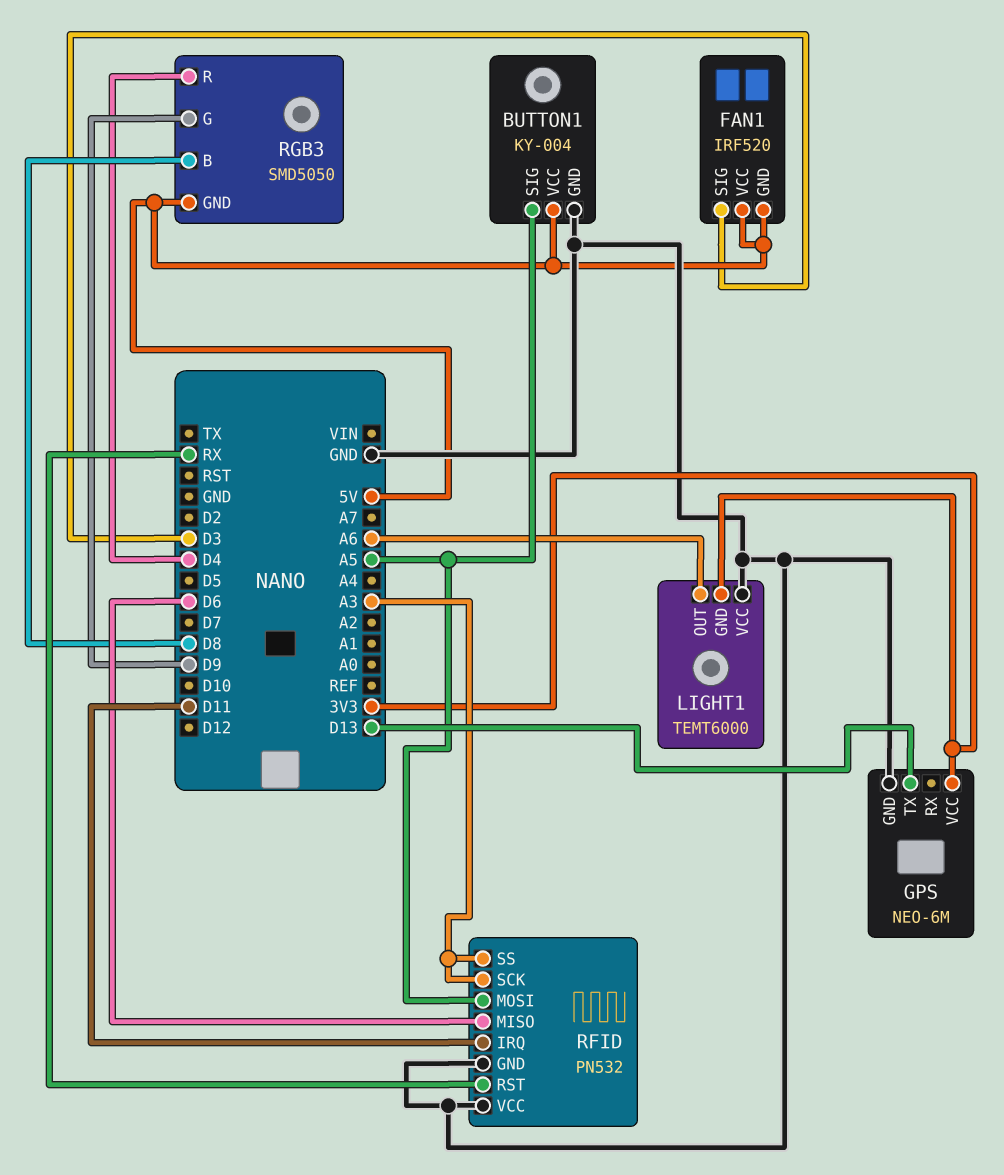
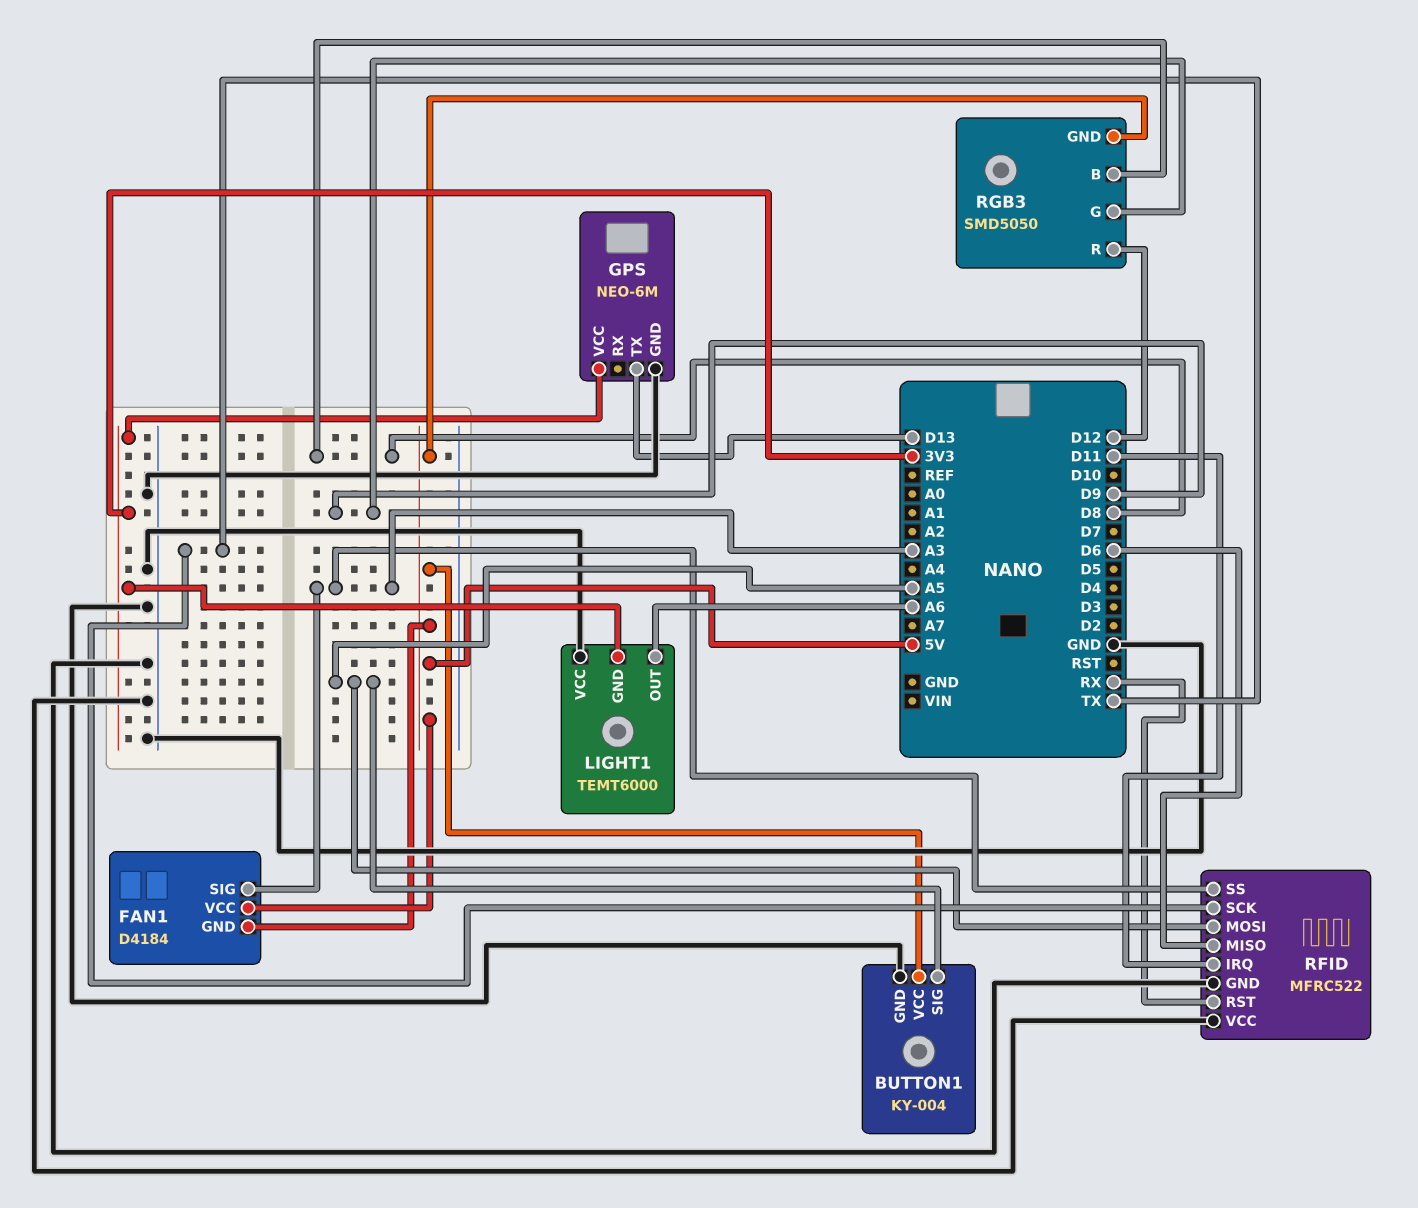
FAN1: IRF520 -> D4184
FAN1 pin SIG: D3 -> A3
RFID: PN532 -> MFRC522
RFID pin SCK: A3 -> TX
RGB3 pin R: D4 -> D12

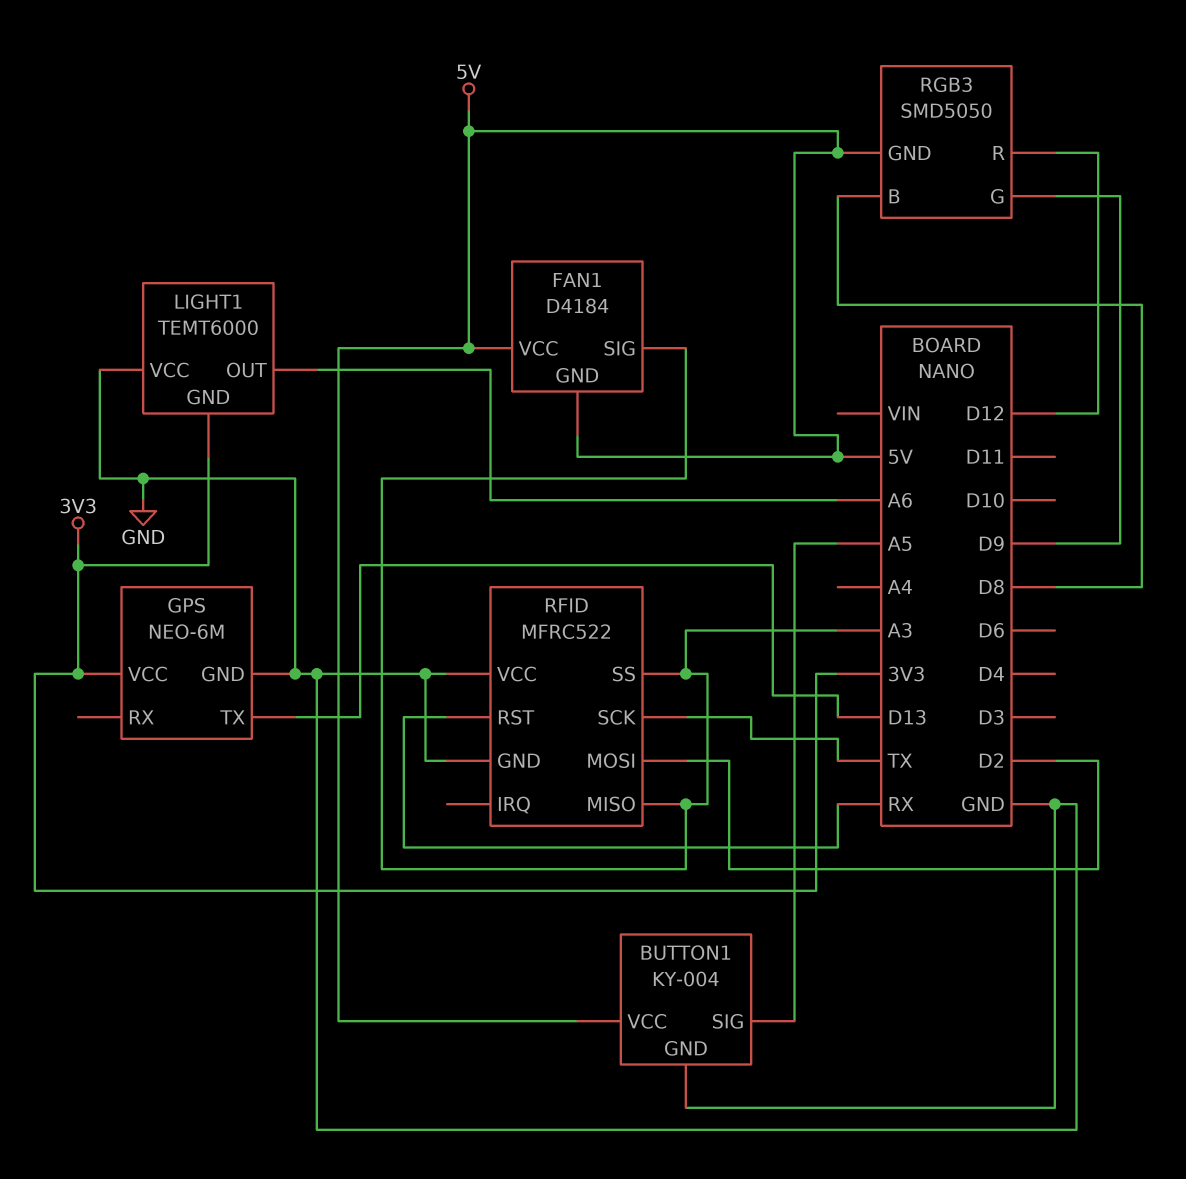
RFID pin IRQ: D11 -> none
RFID pin MISO: D6 -> A3
RFID pin MOSI: A5 -> D2

